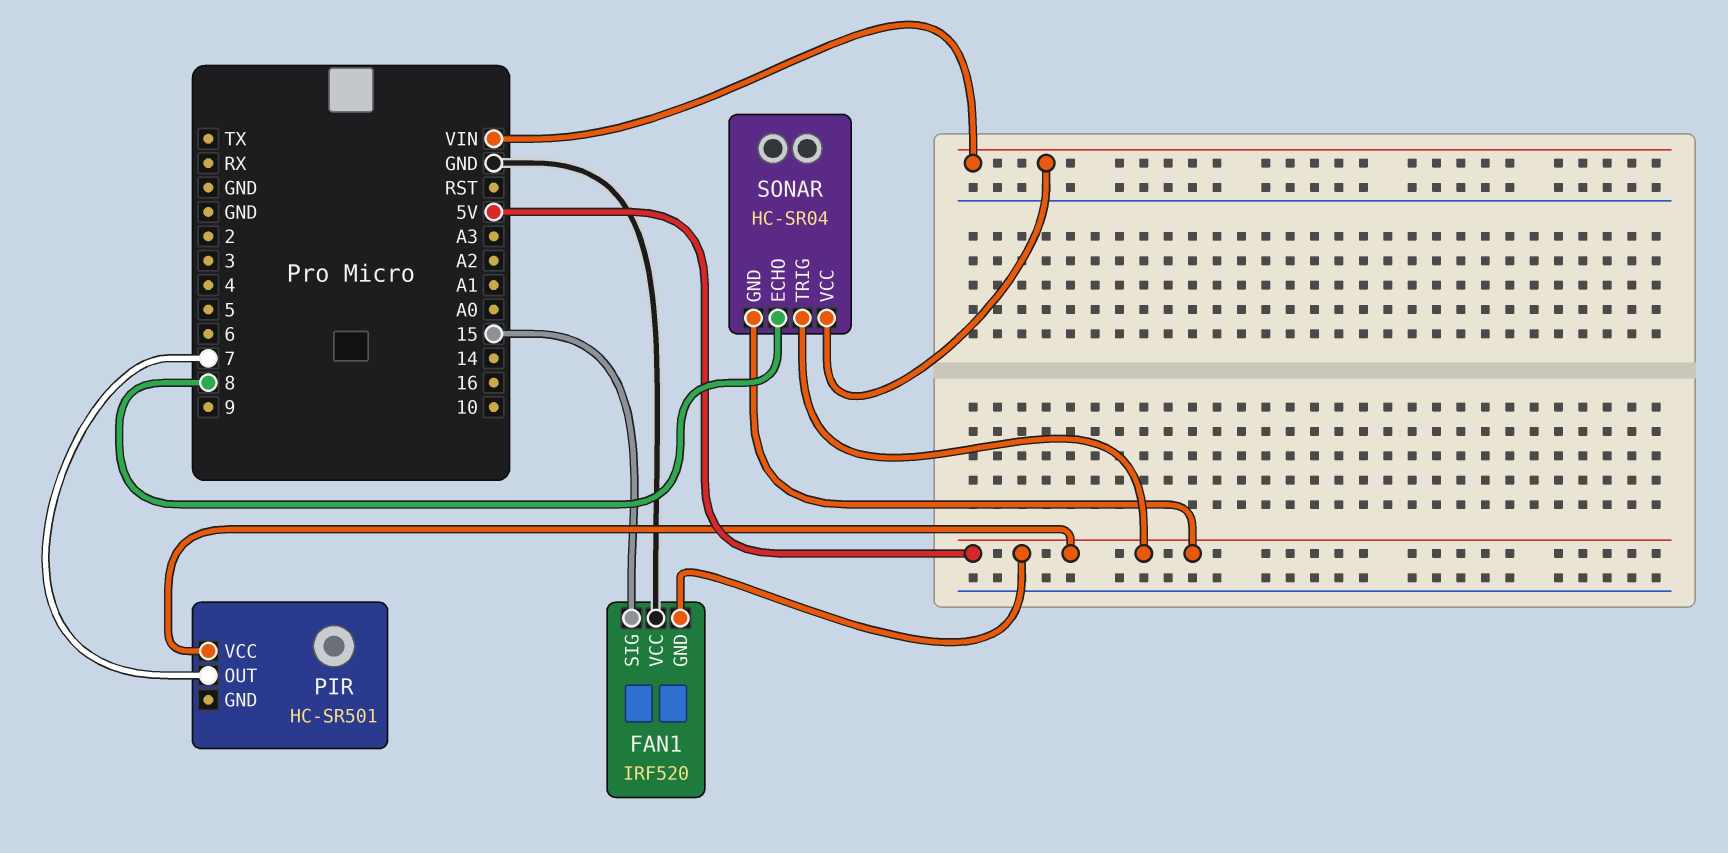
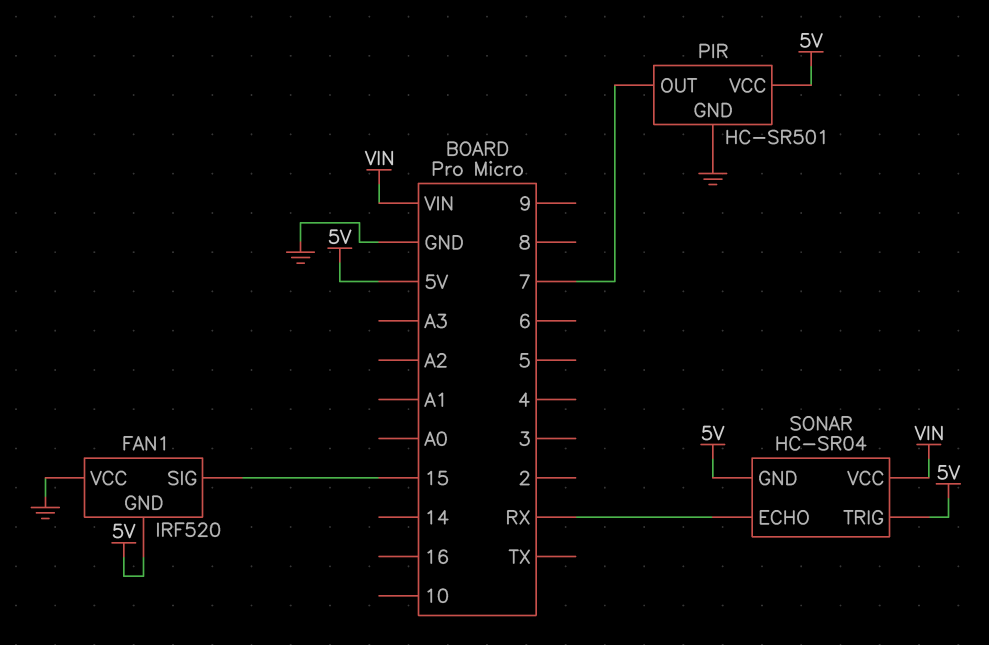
PIR pin GND: none -> GND
SONAR pin ECHO: 8 -> RX

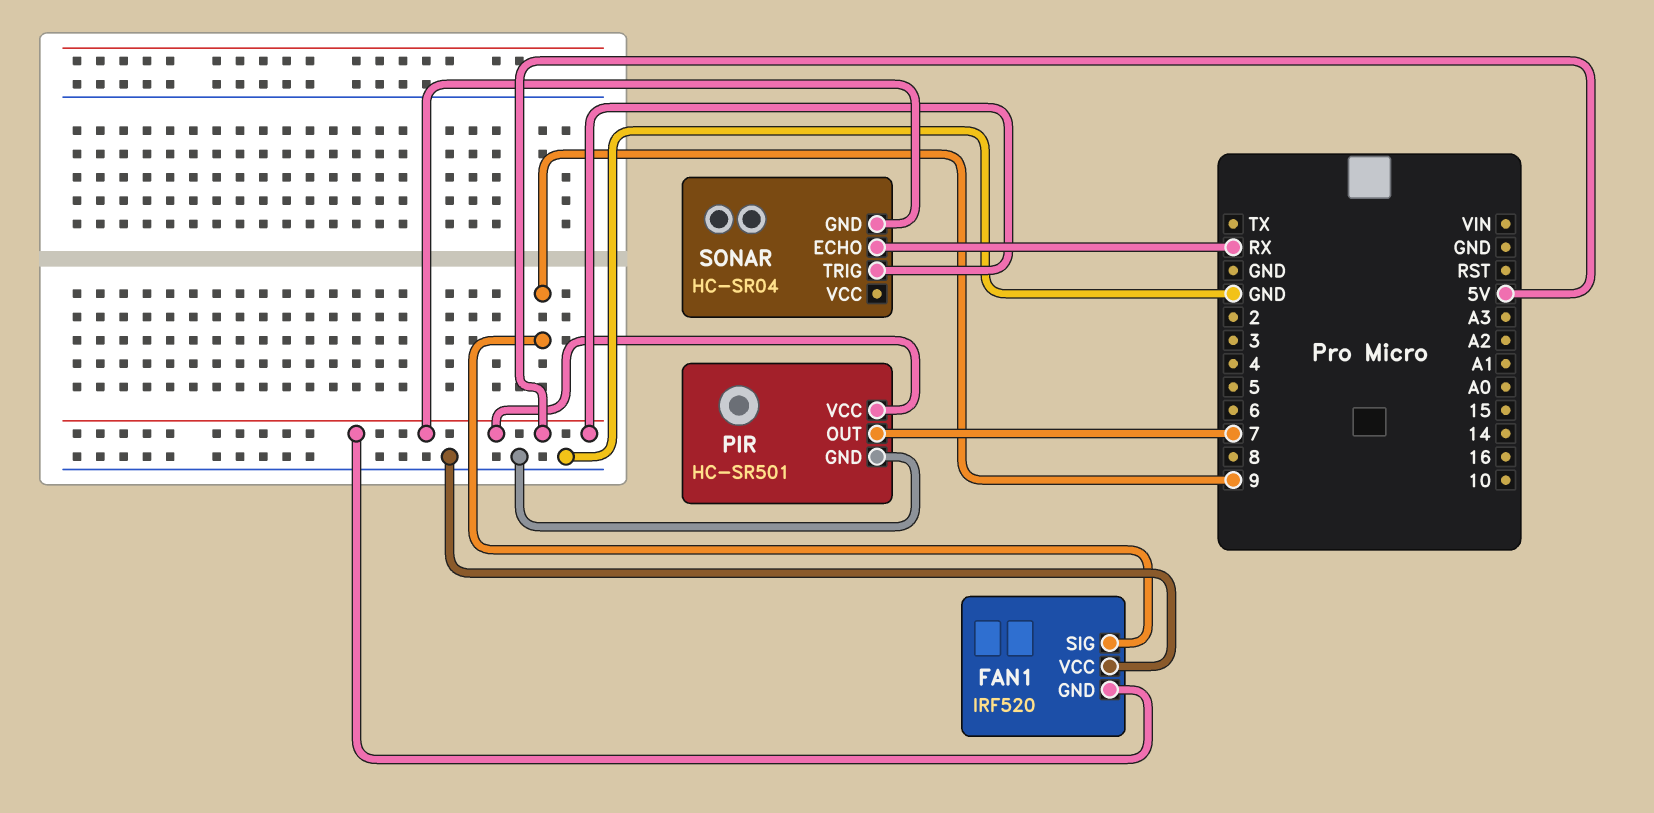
FAN1 pin SIG: 15 -> 9
SONAR pin VCC: VIN -> none

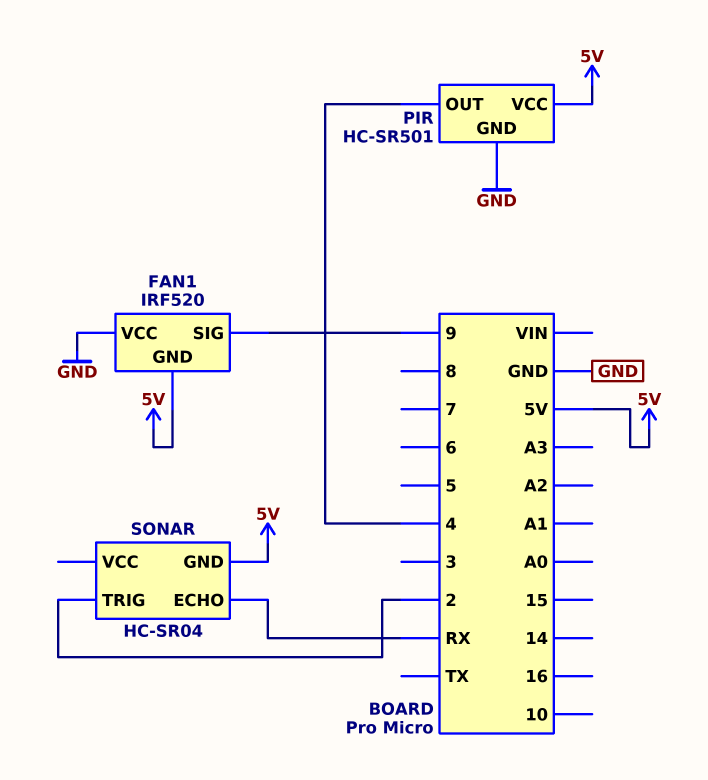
PIR pin OUT: 7 -> 4
SONAR pin TRIG: 5V -> 2

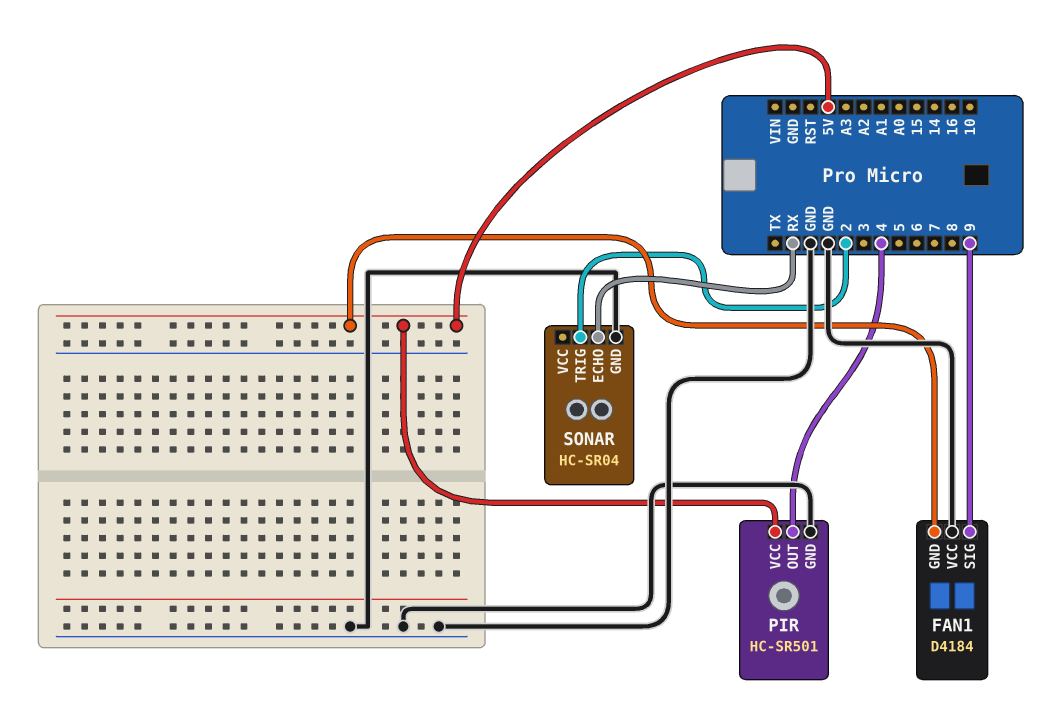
FAN1: IRF520 -> D4184
SONAR pin GND: 5V -> GND

